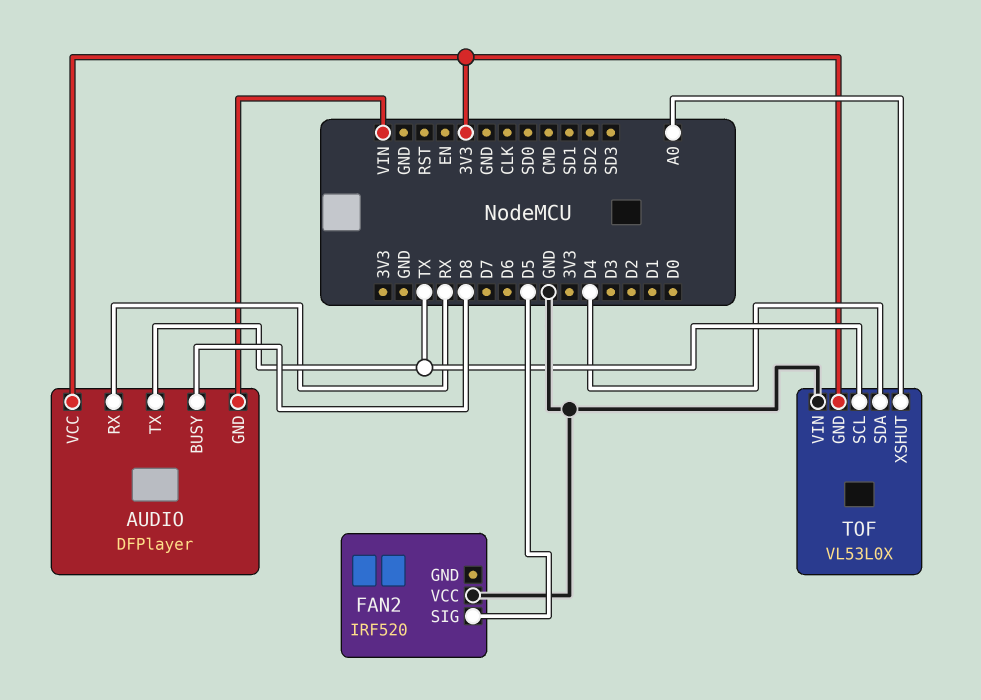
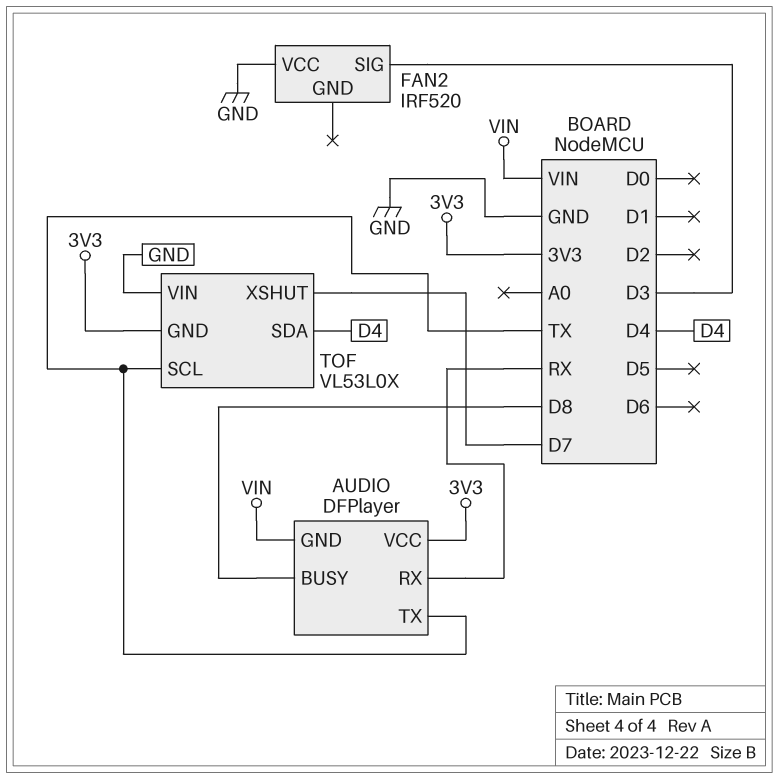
FAN2 pin SIG: D5 -> D3
TOF pin XSHUT: A0 -> D7

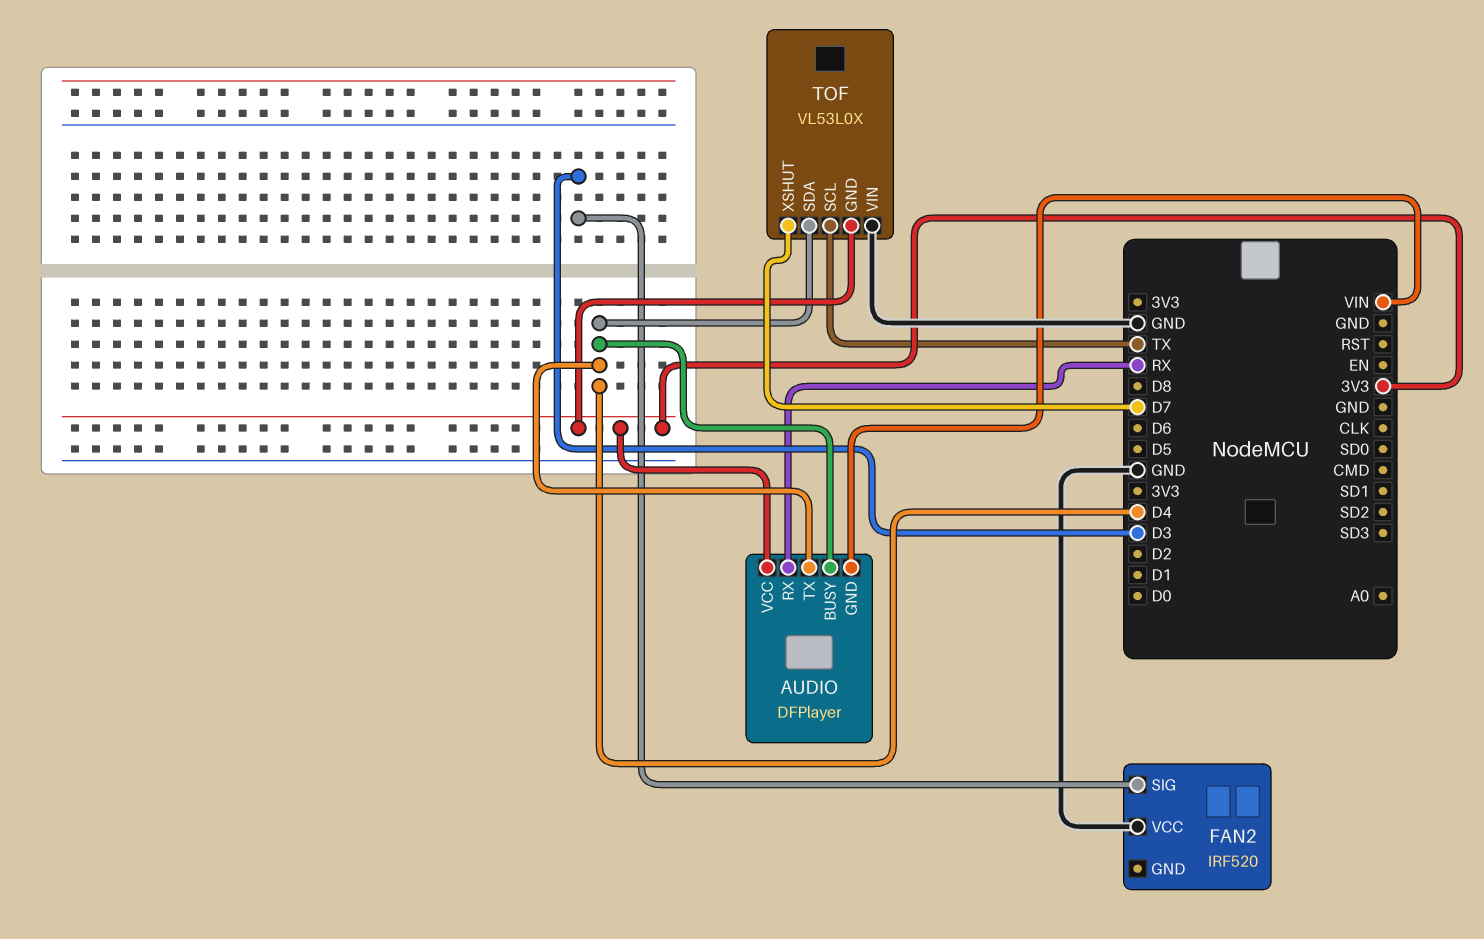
AUDIO pin BUSY: D8 -> D4
AUDIO pin TX: TX -> D4

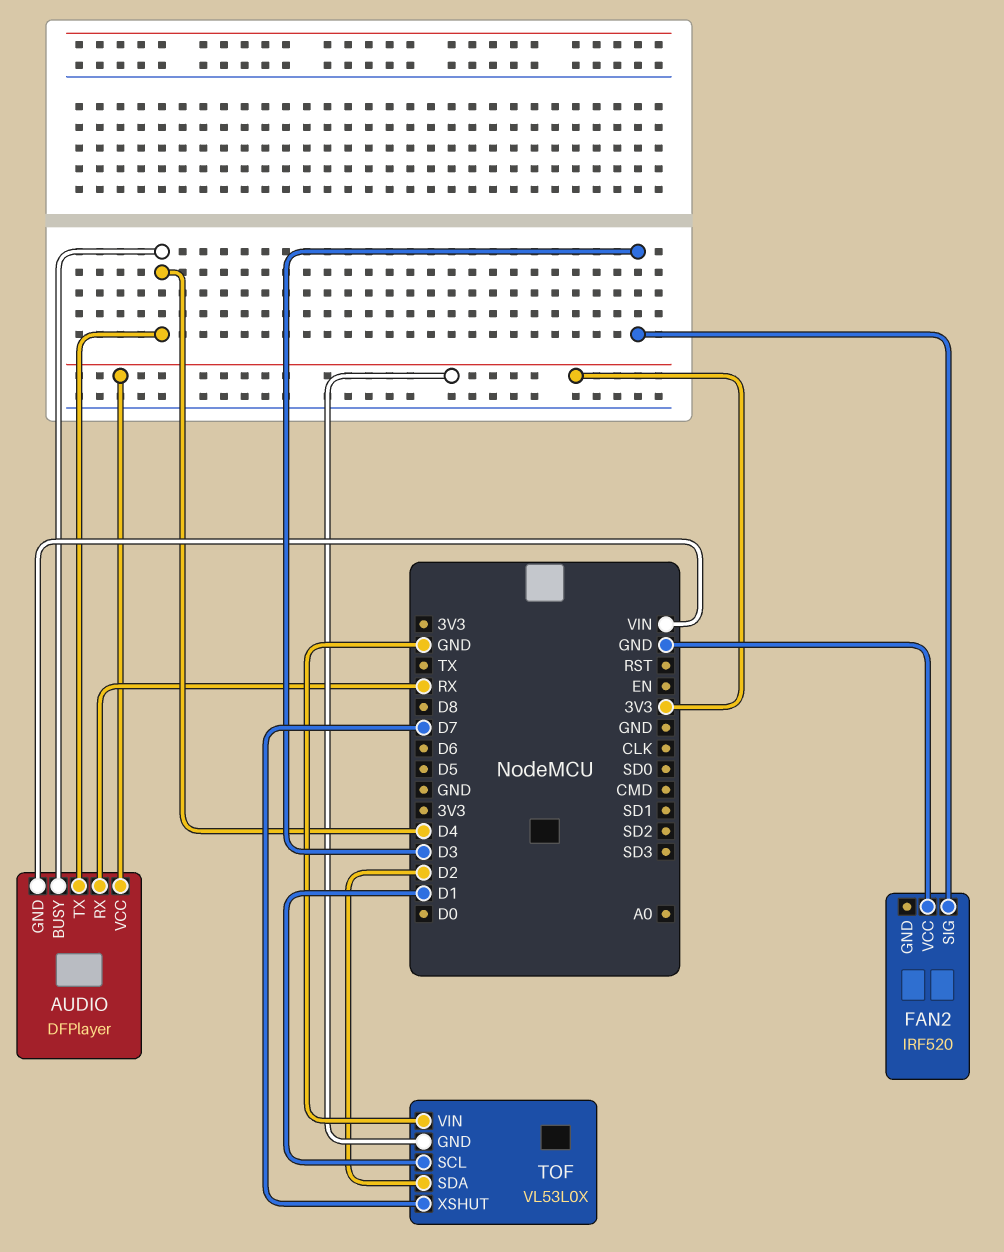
TOF pin SCL: TX -> D1
TOF pin SDA: D4 -> D2

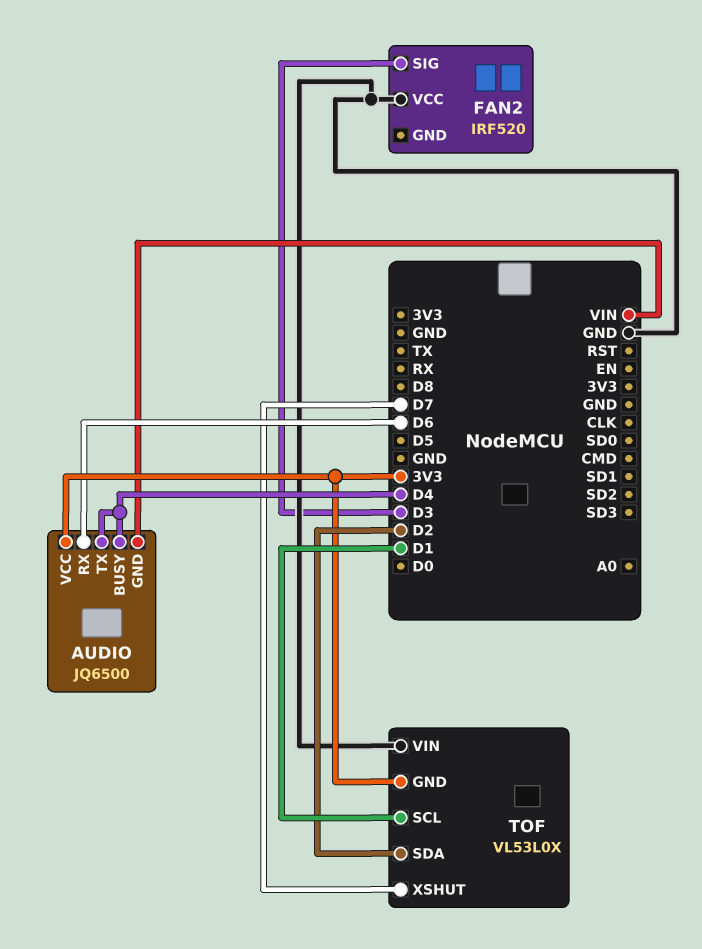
AUDIO: DFPlayer -> JQ6500
AUDIO pin RX: RX -> D6

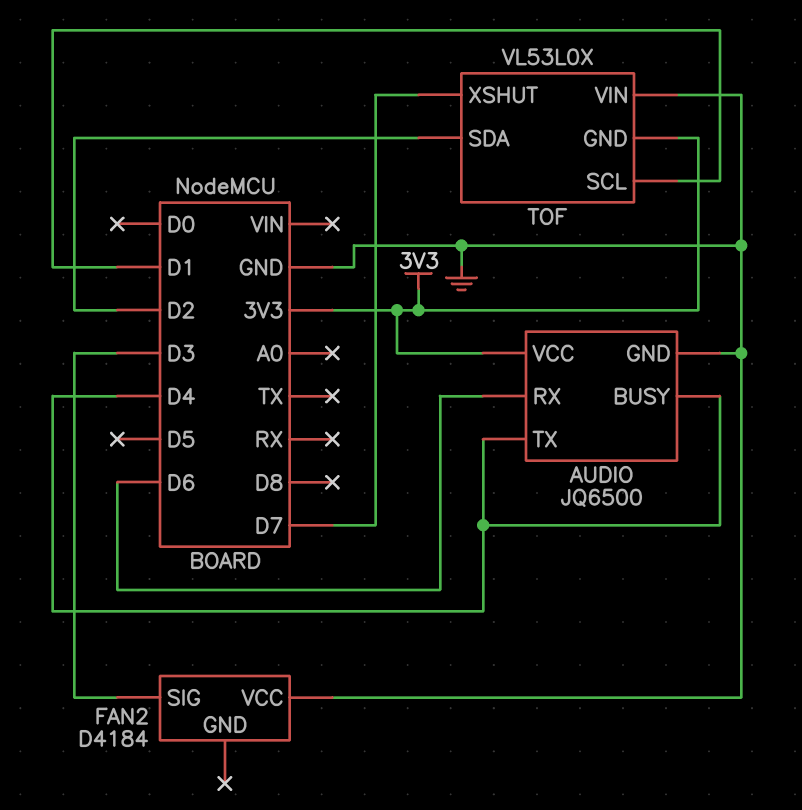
AUDIO pin GND: VIN -> GND
FAN2: IRF520 -> D4184

